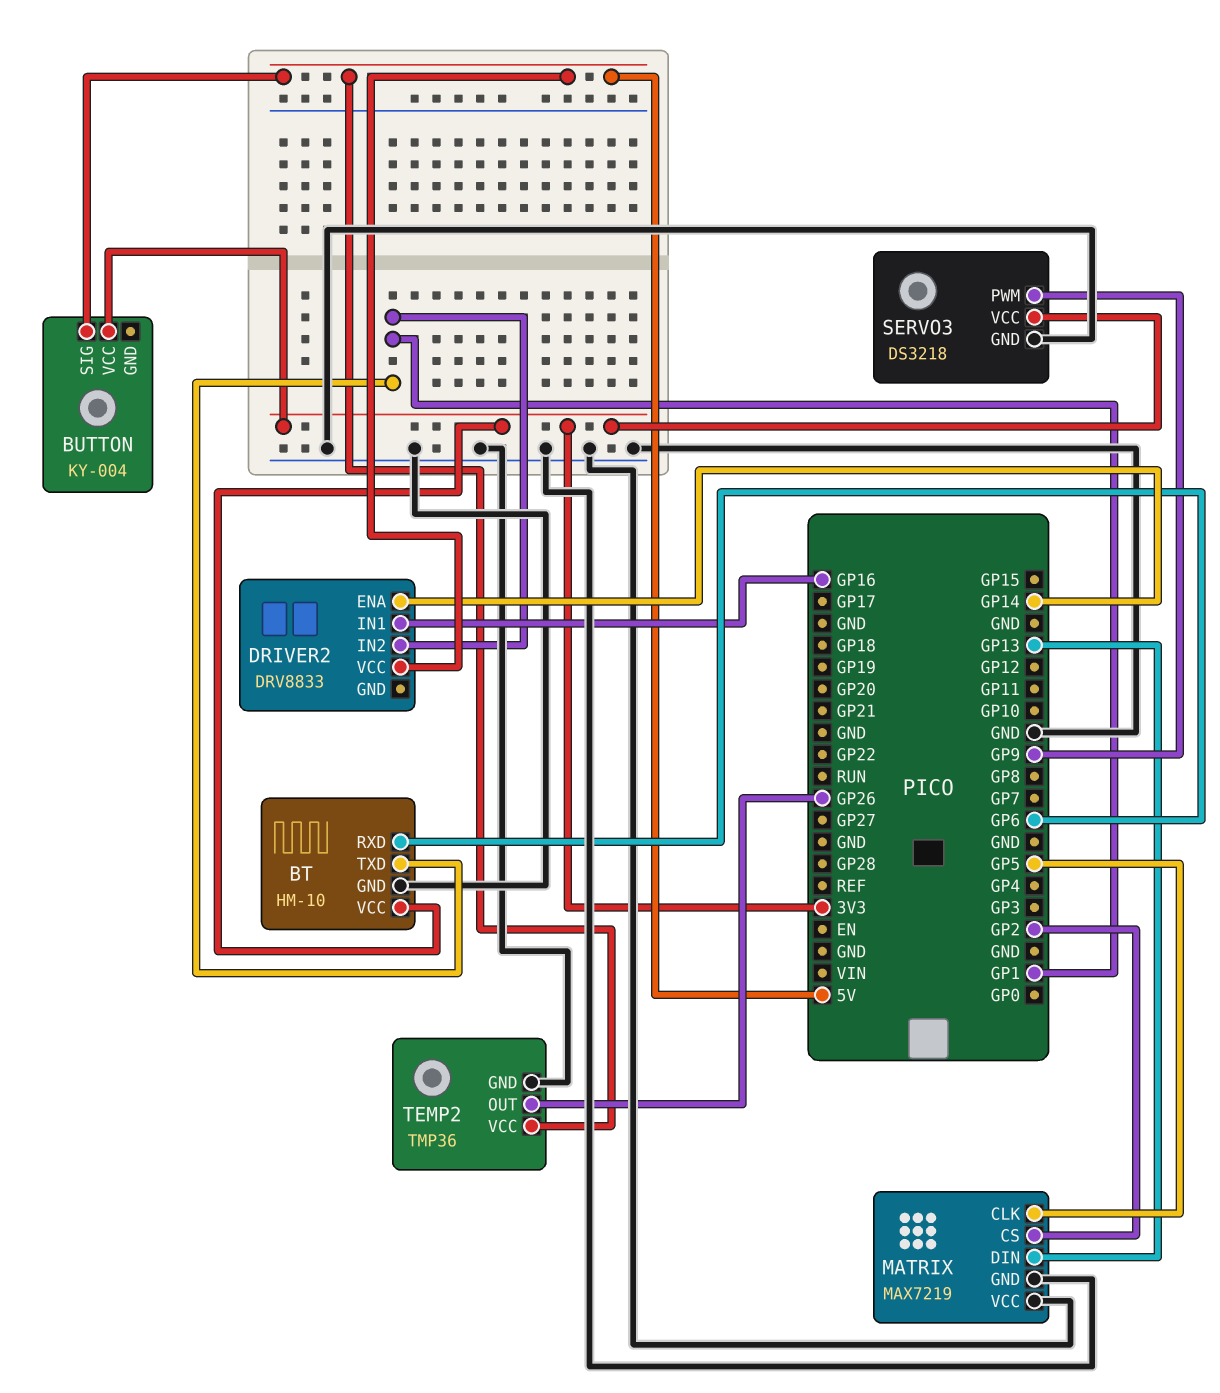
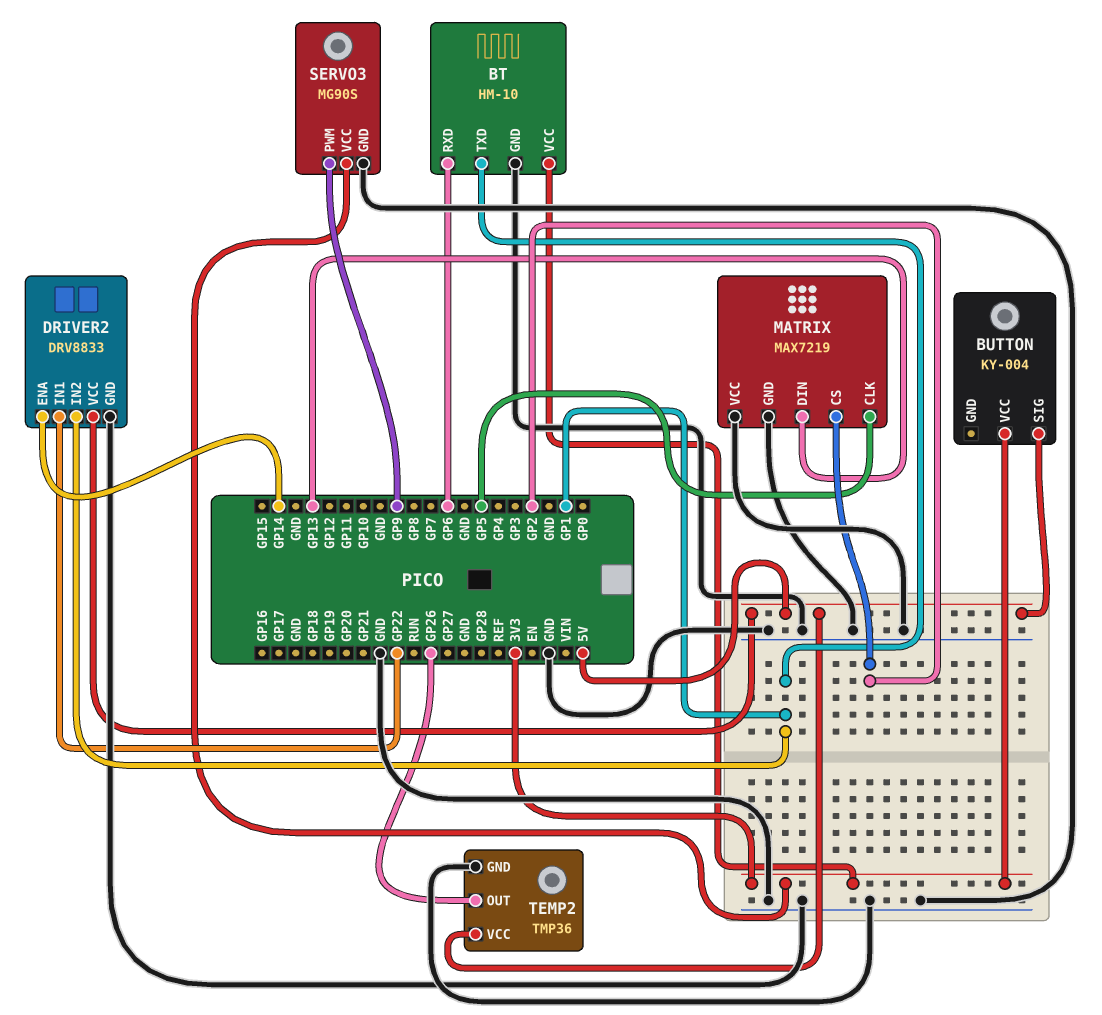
DRIVER2 pin GND: none -> GND
DRIVER2 pin IN1: GP16 -> GP22
SERVO3: DS3218 -> MG90S

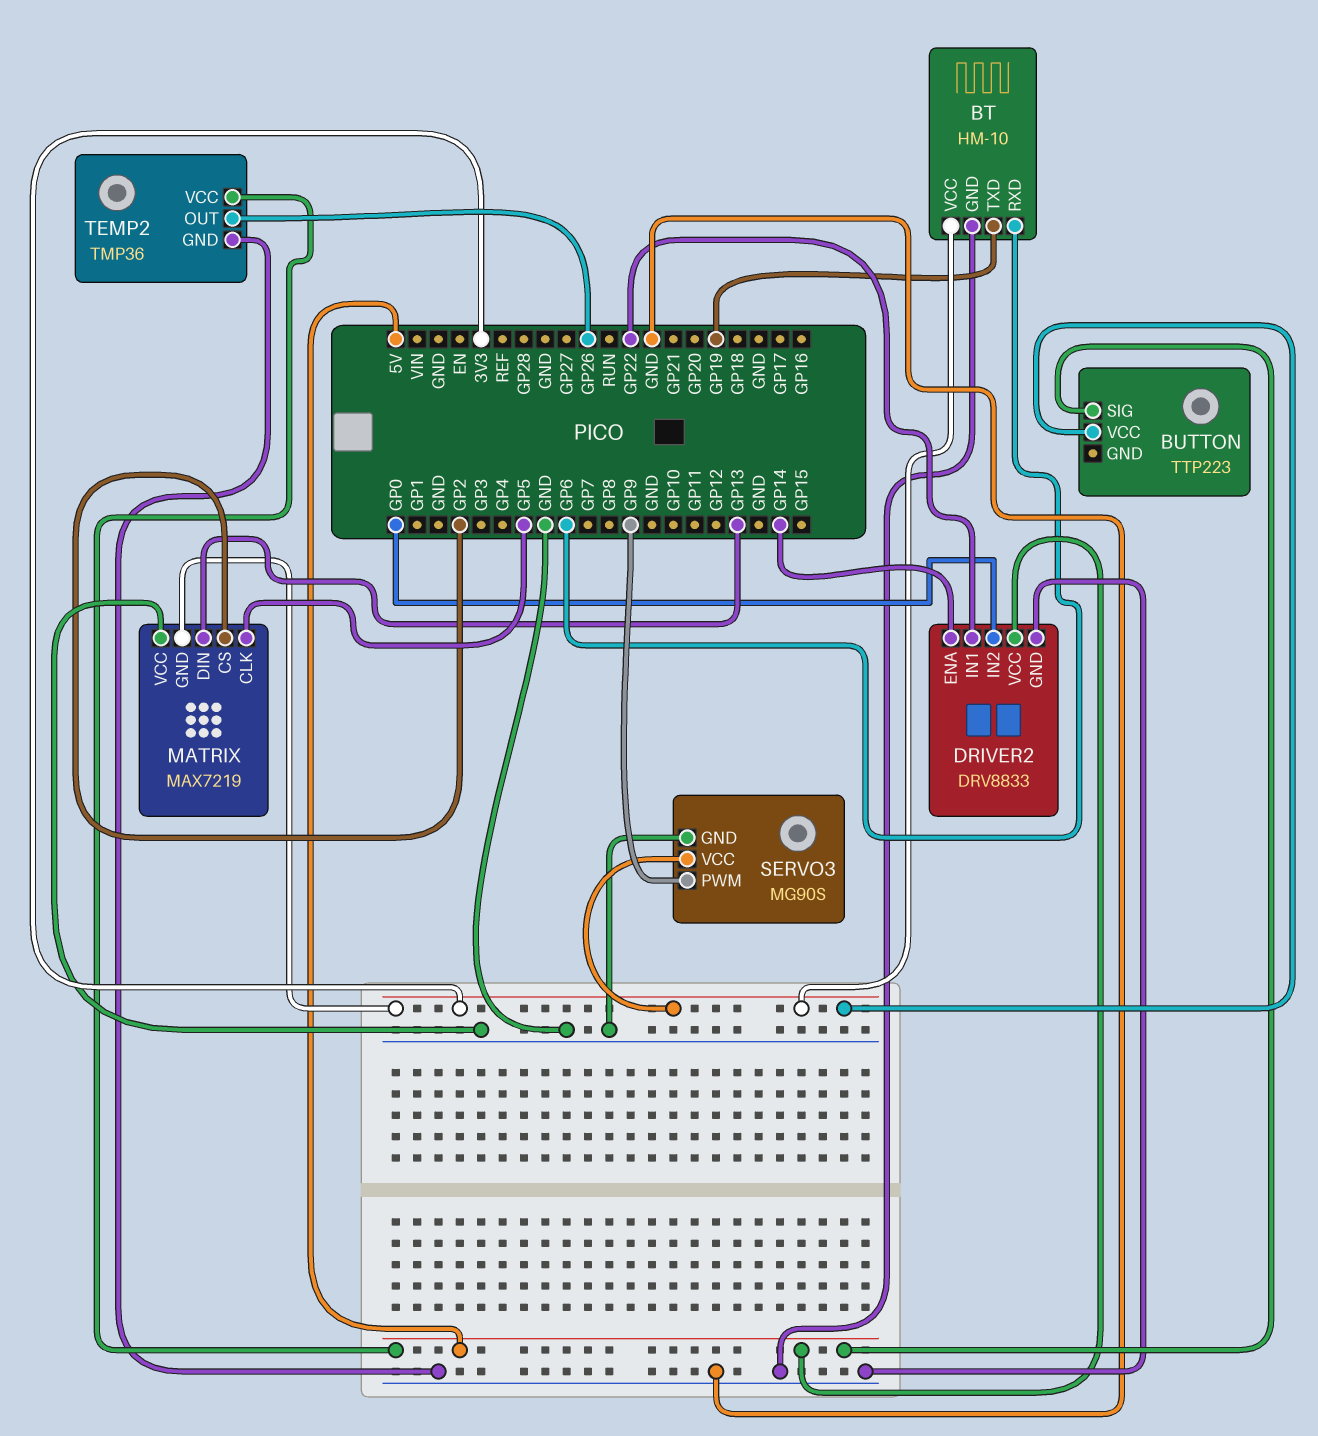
BT pin TXD: GP1 -> GP19
BUTTON: KY-004 -> TTP223
DRIVER2 pin IN2: GP1 -> GP0
MATRIX pin GND: GND -> 3V3

